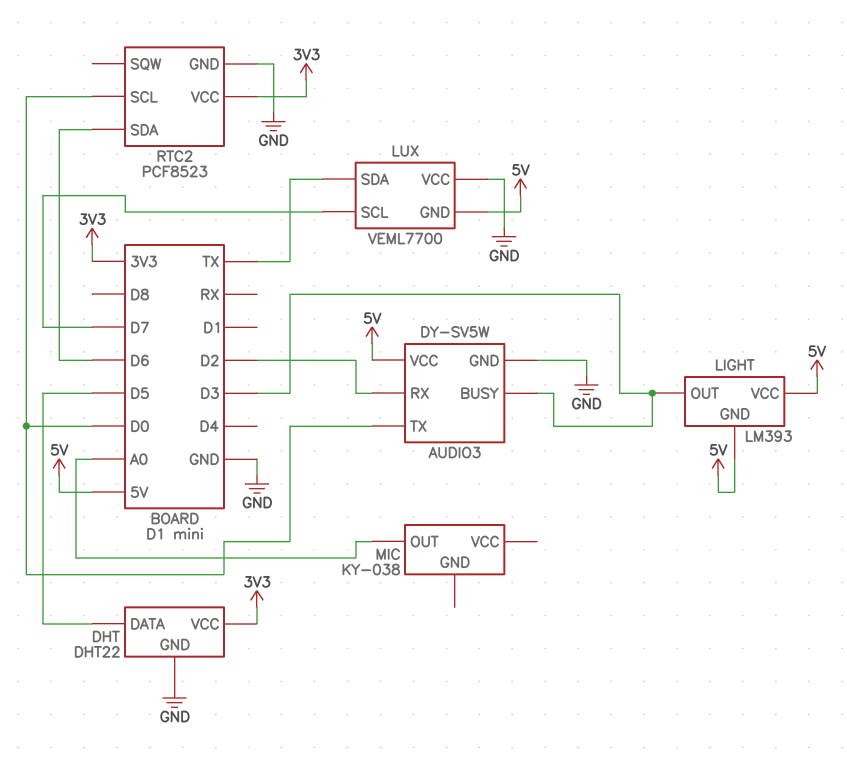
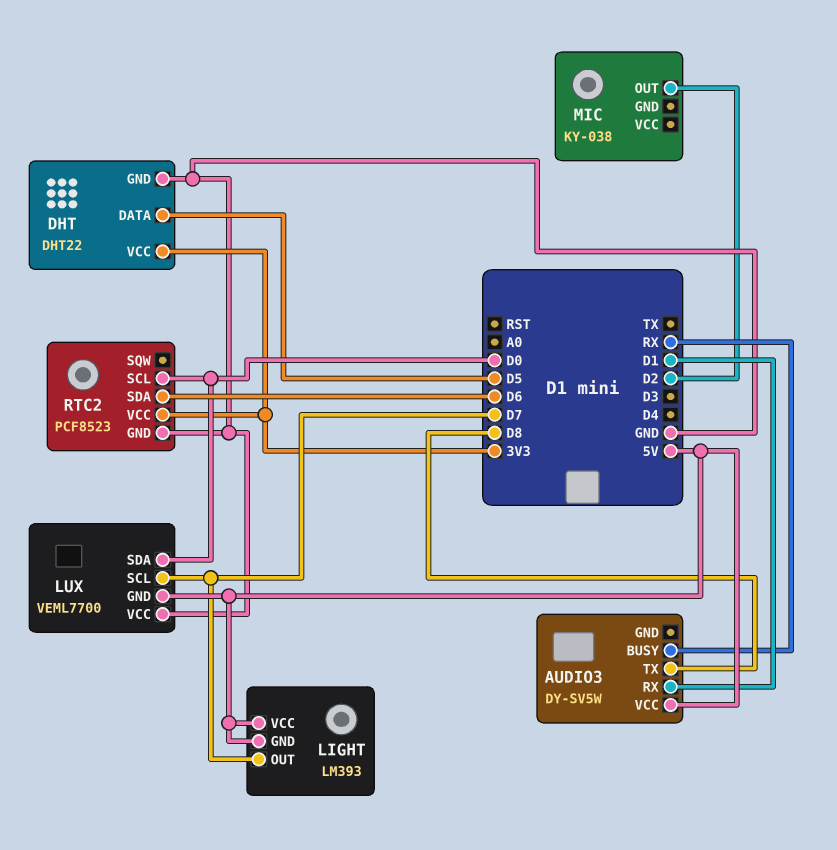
AUDIO3 pin BUSY: D3 -> RX
AUDIO3 pin GND: GND -> none
AUDIO3 pin RX: D2 -> D1
AUDIO3 pin TX: D0 -> D8
LIGHT pin OUT: D3 -> D7
LUX pin SDA: TX -> D0
MIC pin OUT: A0 -> D2

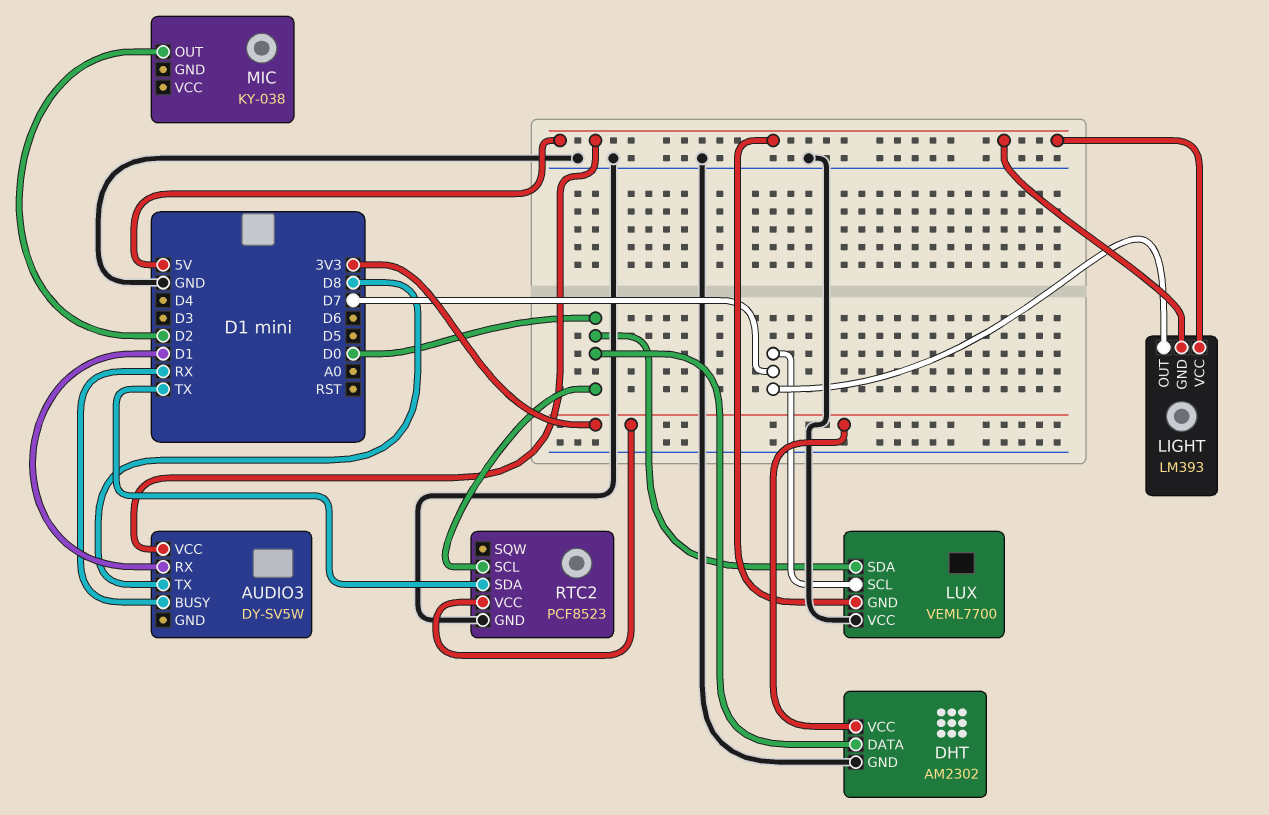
DHT: DHT22 -> AM2302
DHT pin DATA: D5 -> D0
RTC2 pin SDA: D6 -> TX

